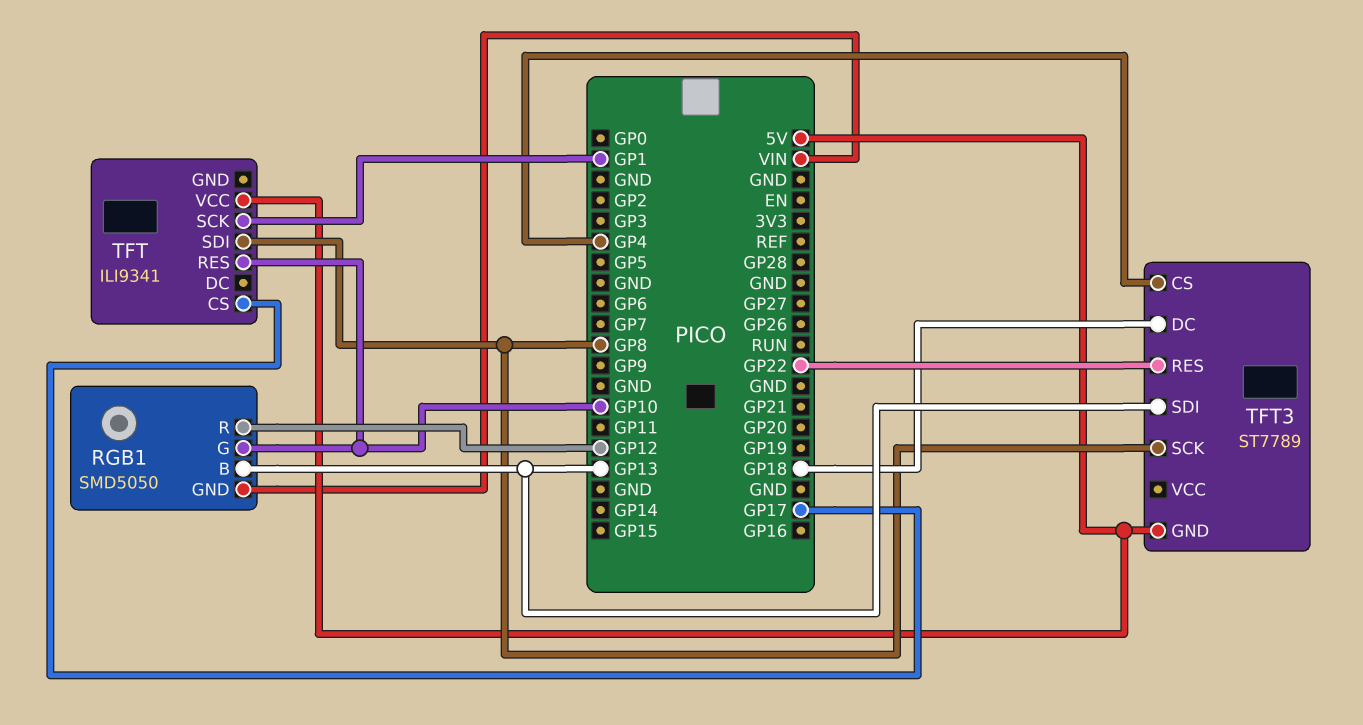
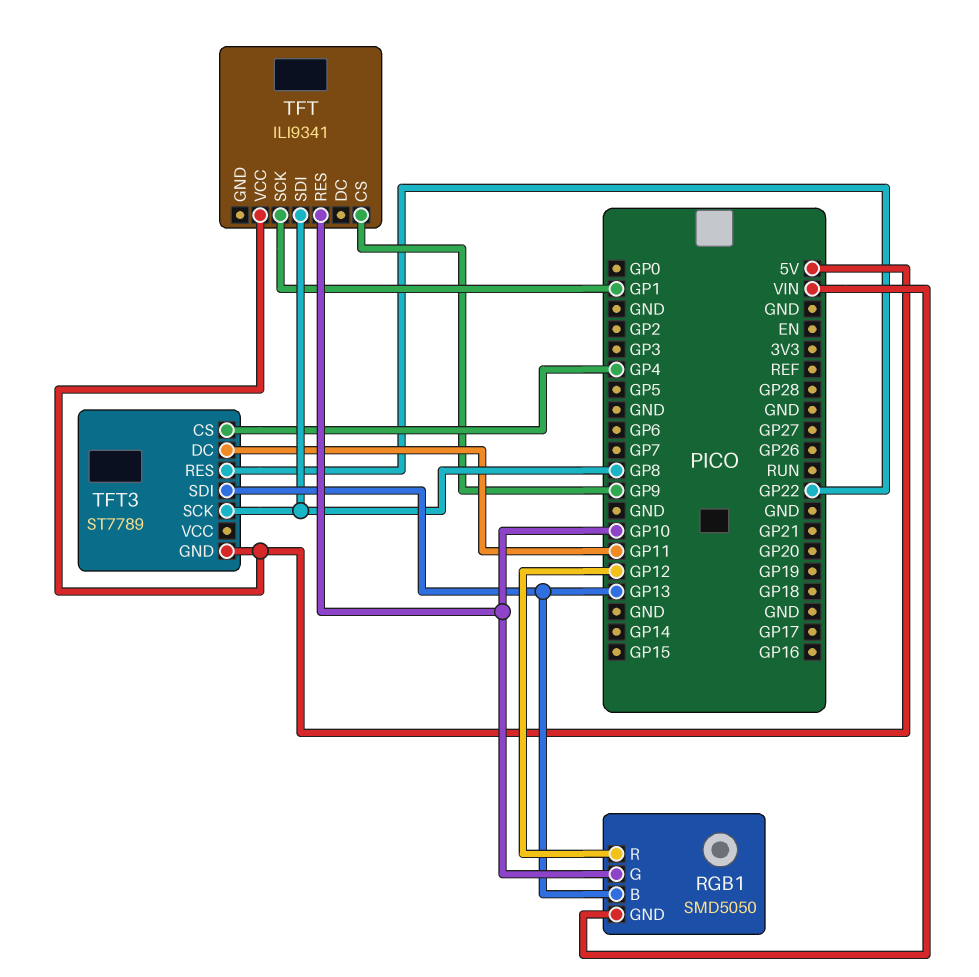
TFT pin CS: GP17 -> GP9
TFT3 pin DC: GP18 -> GP11

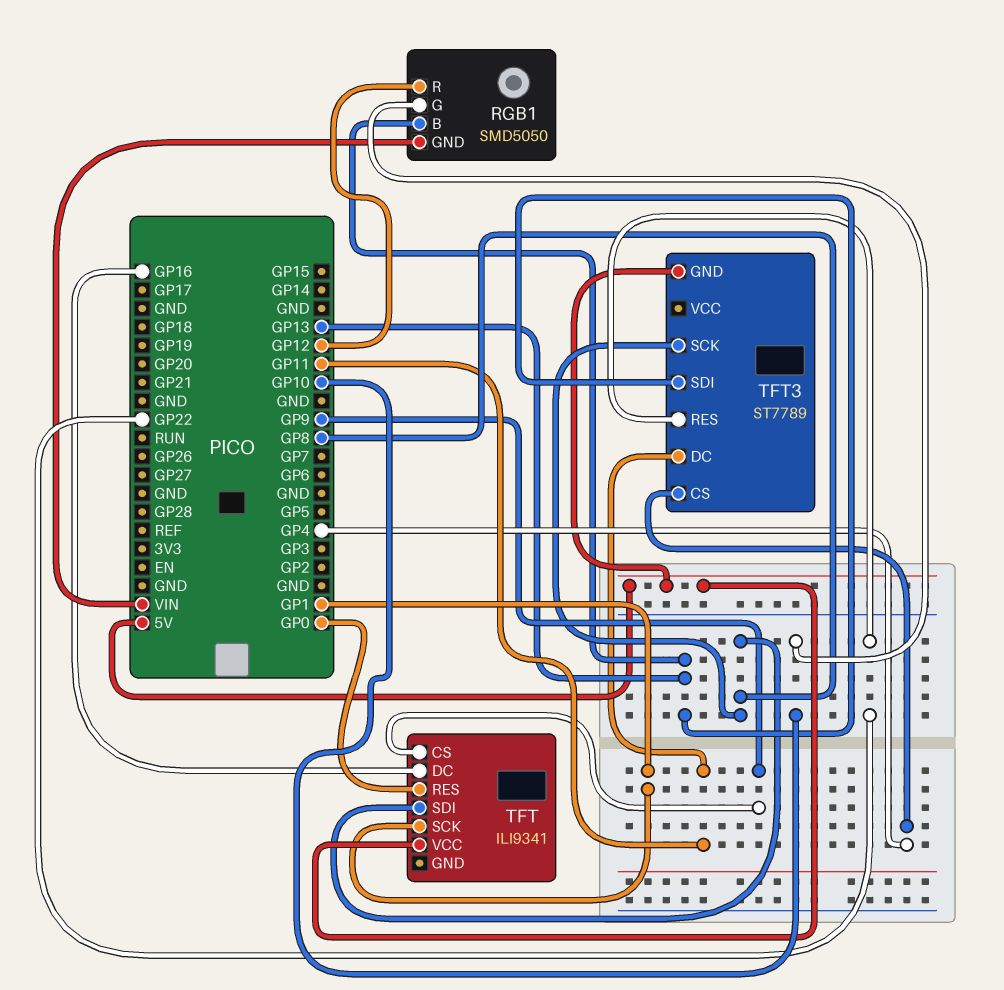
TFT pin DC: none -> GP16
TFT pin RES: GP10 -> GP0

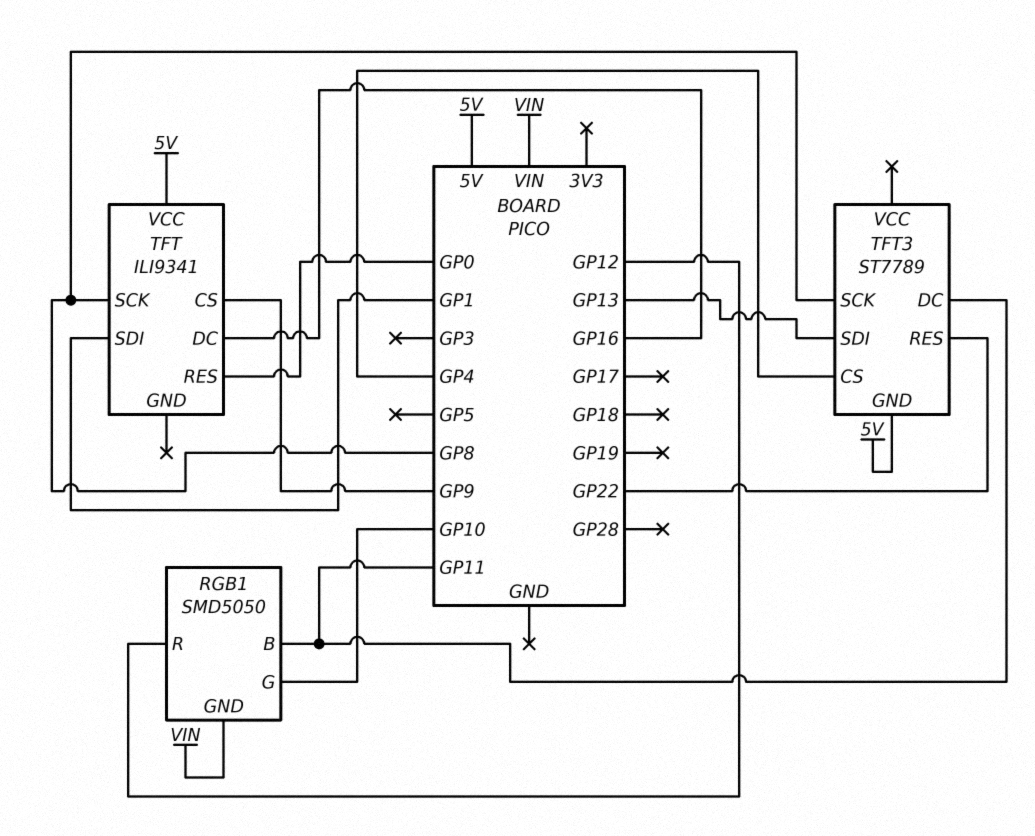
RGB1 pin B: GP13 -> GP11
TFT pin SCK: GP1 -> GP8
TFT pin SDI: GP8 -> GP1

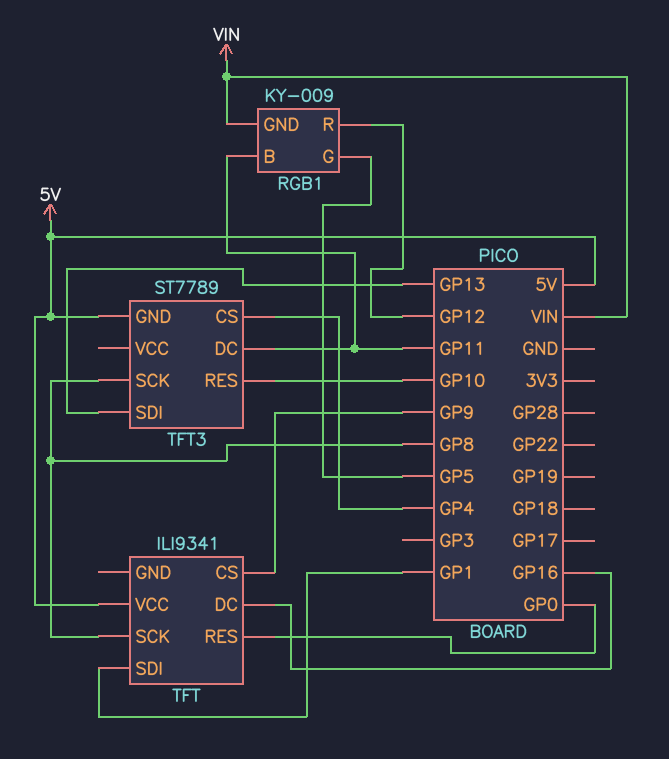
RGB1: SMD5050 -> KY-009
RGB1 pin G: GP10 -> GP5
TFT3 pin RES: GP22 -> GP10

